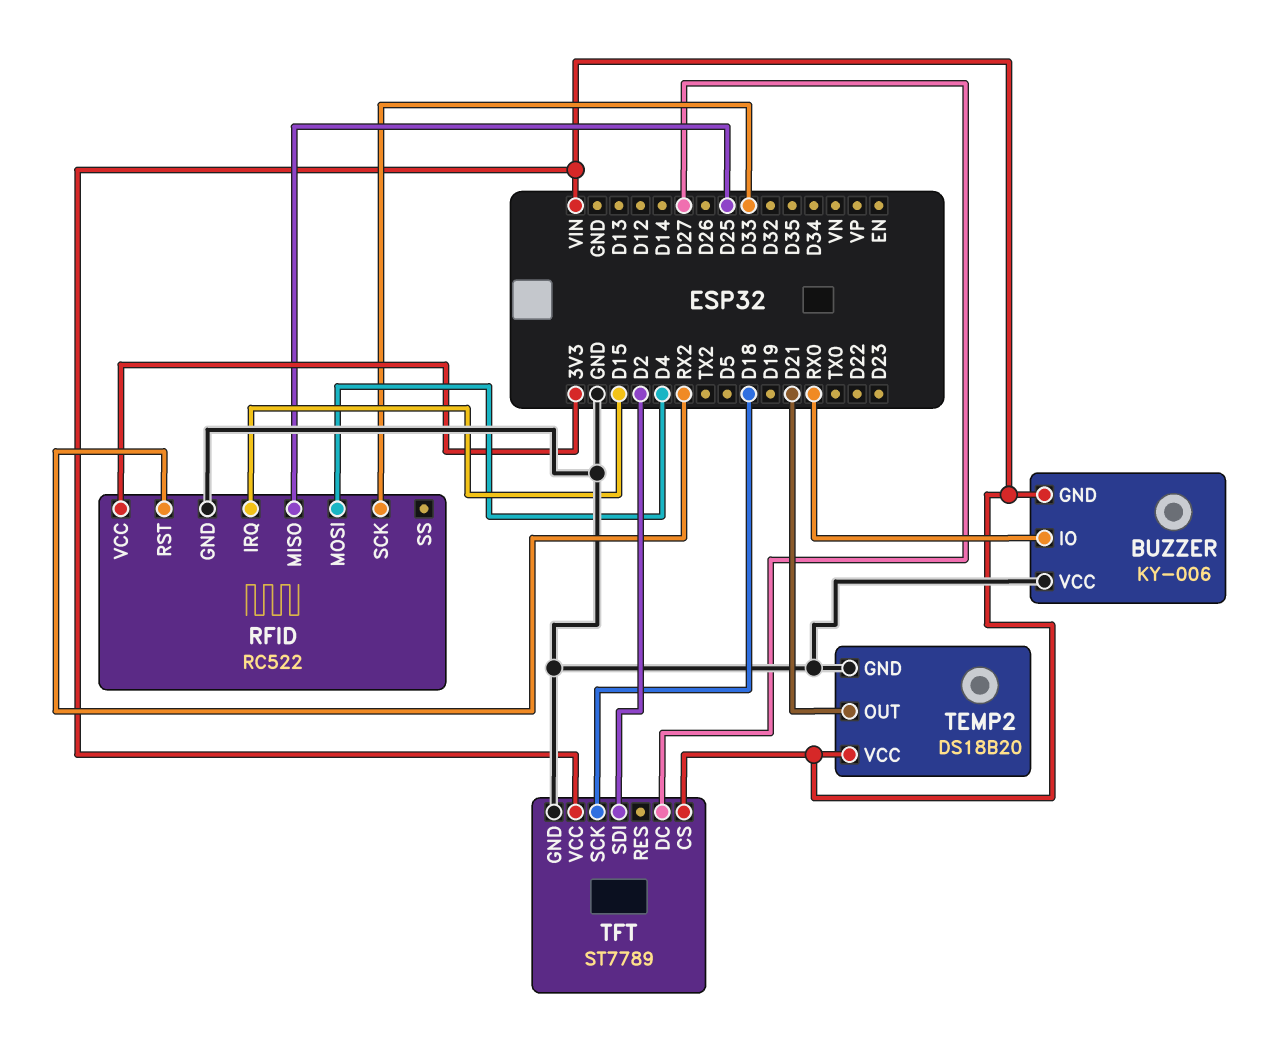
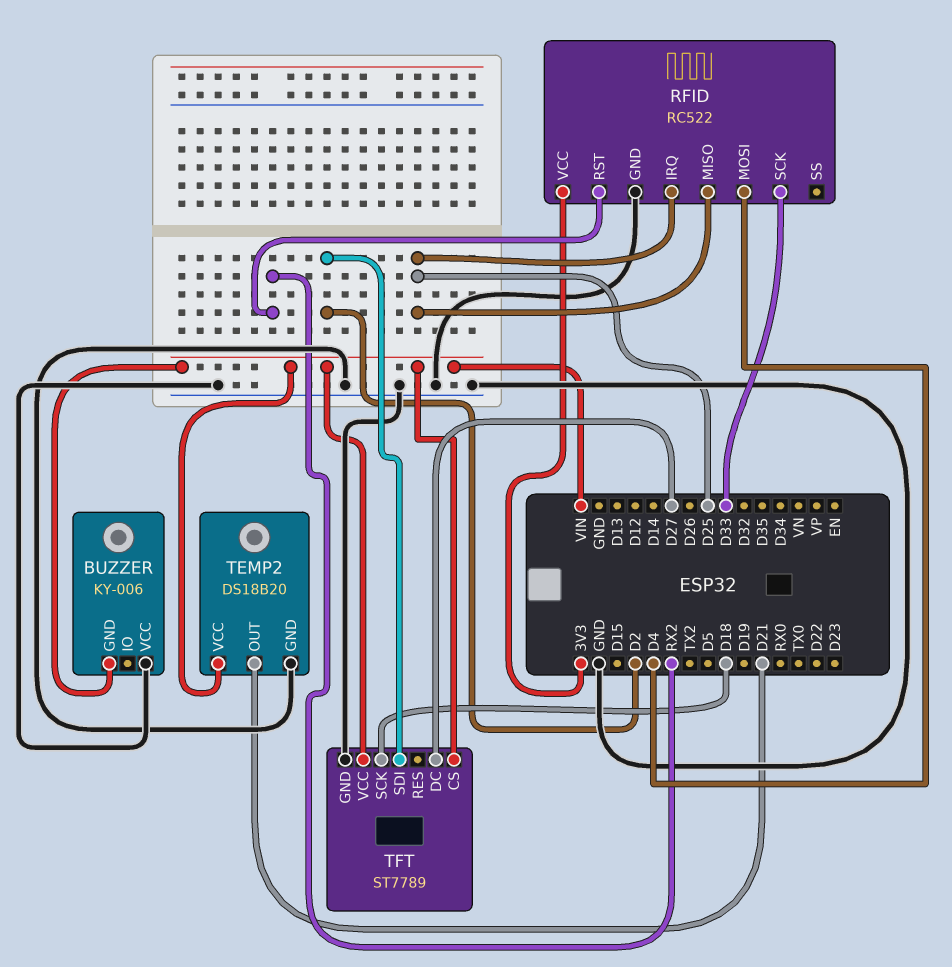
BUZZER pin IO: RX0 -> none
RFID pin IRQ: D15 -> D25

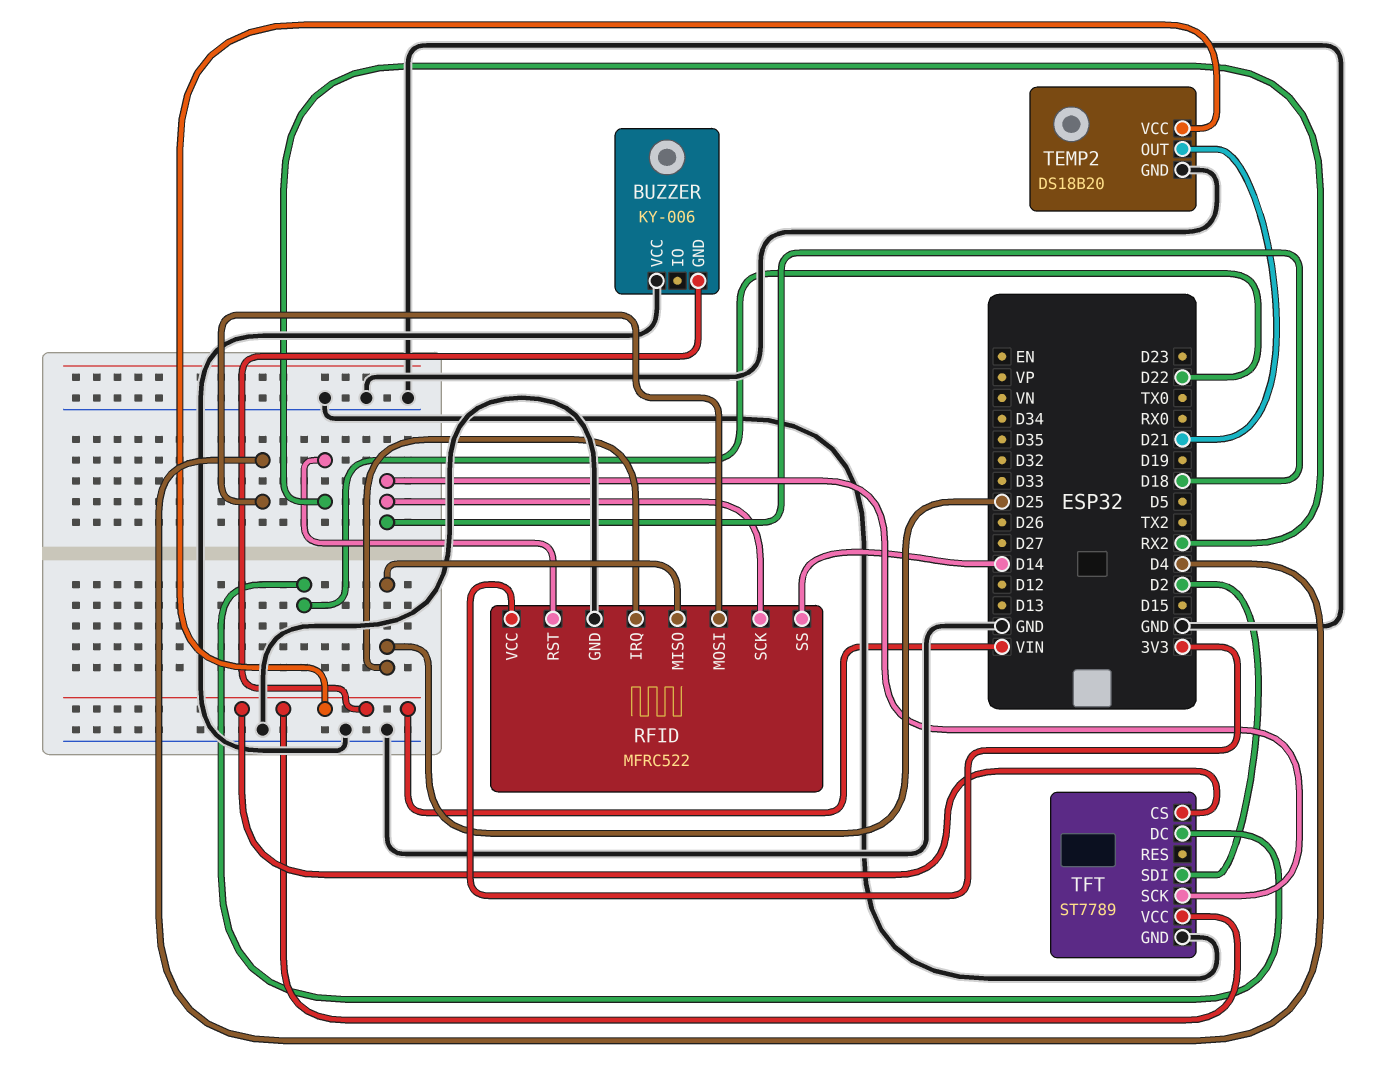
RFID: RC522 -> MFRC522
RFID pin SCK: D33 -> D18
RFID pin SS: none -> D14
TFT pin DC: D27 -> D22

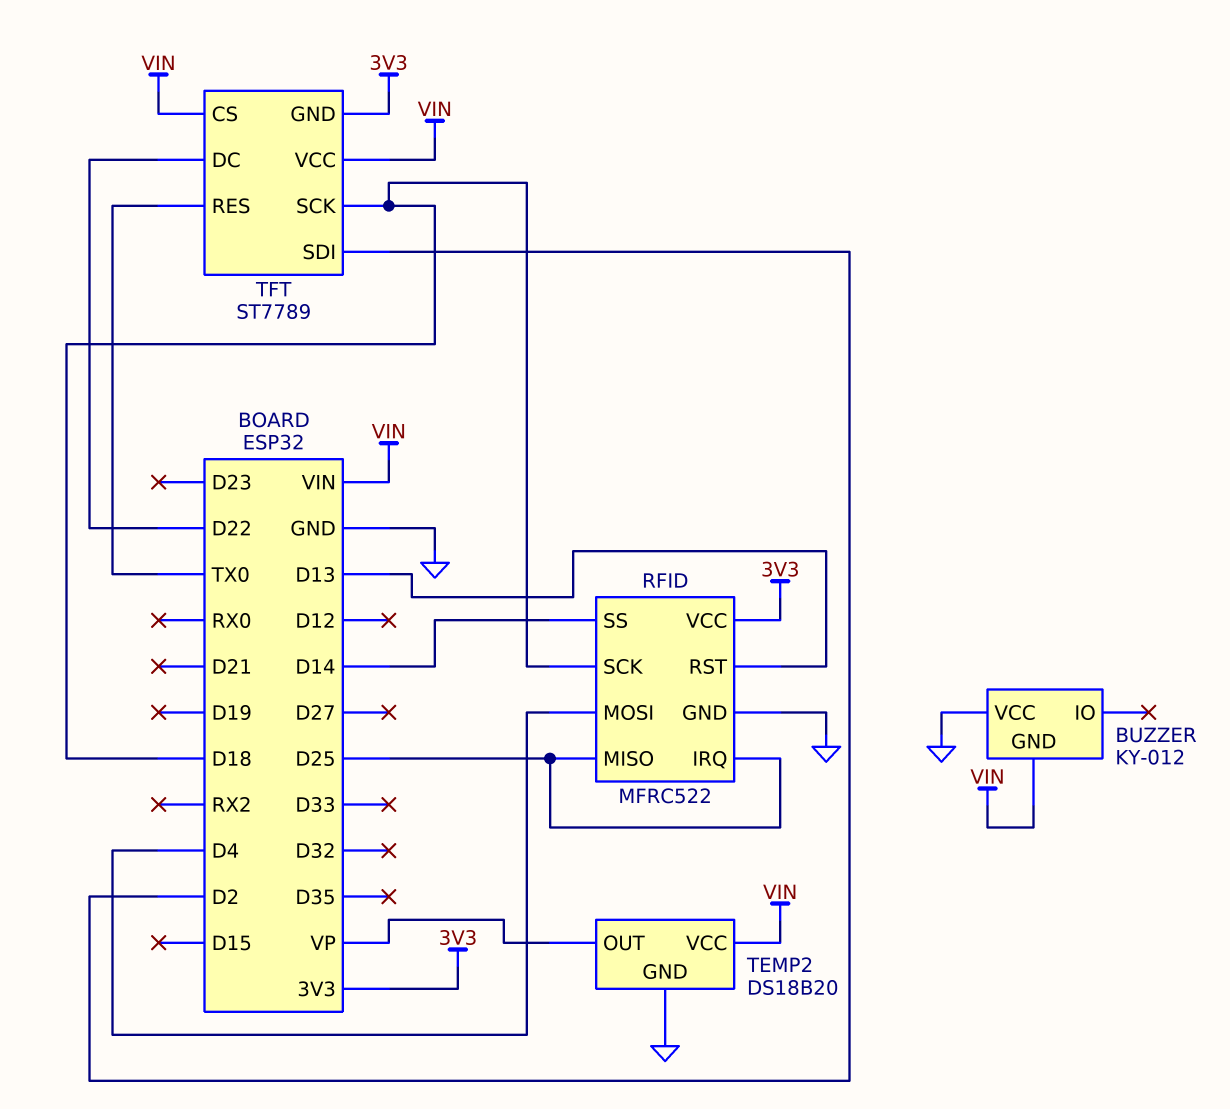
BUZZER: KY-006 -> KY-012
RFID pin RST: RX2 -> D13
TEMP2 pin OUT: D21 -> VP
TFT pin GND: GND -> 3V3
TFT pin RES: none -> TX0

